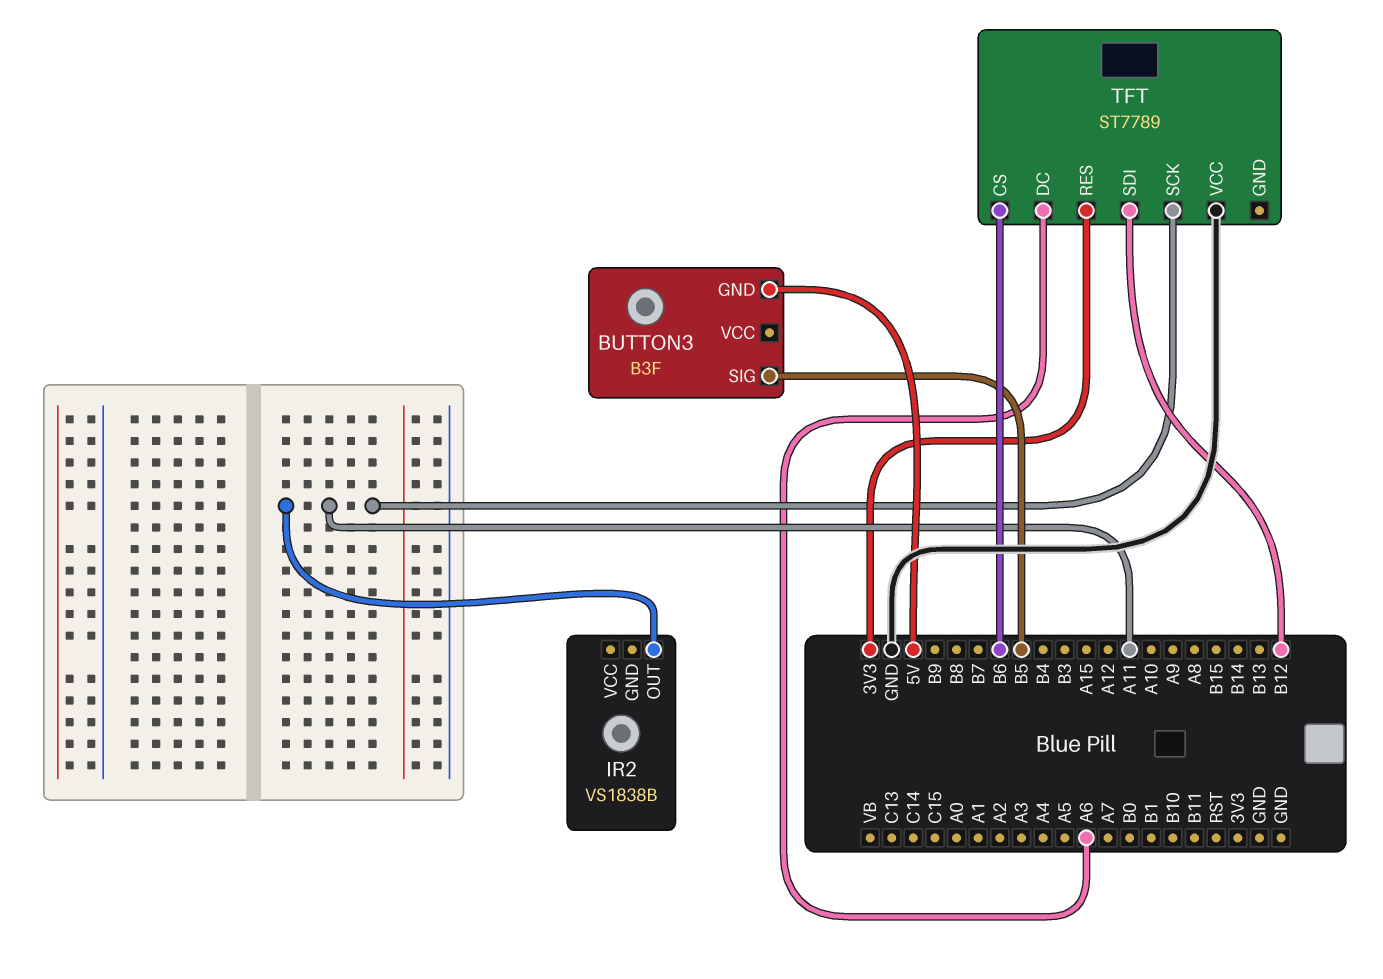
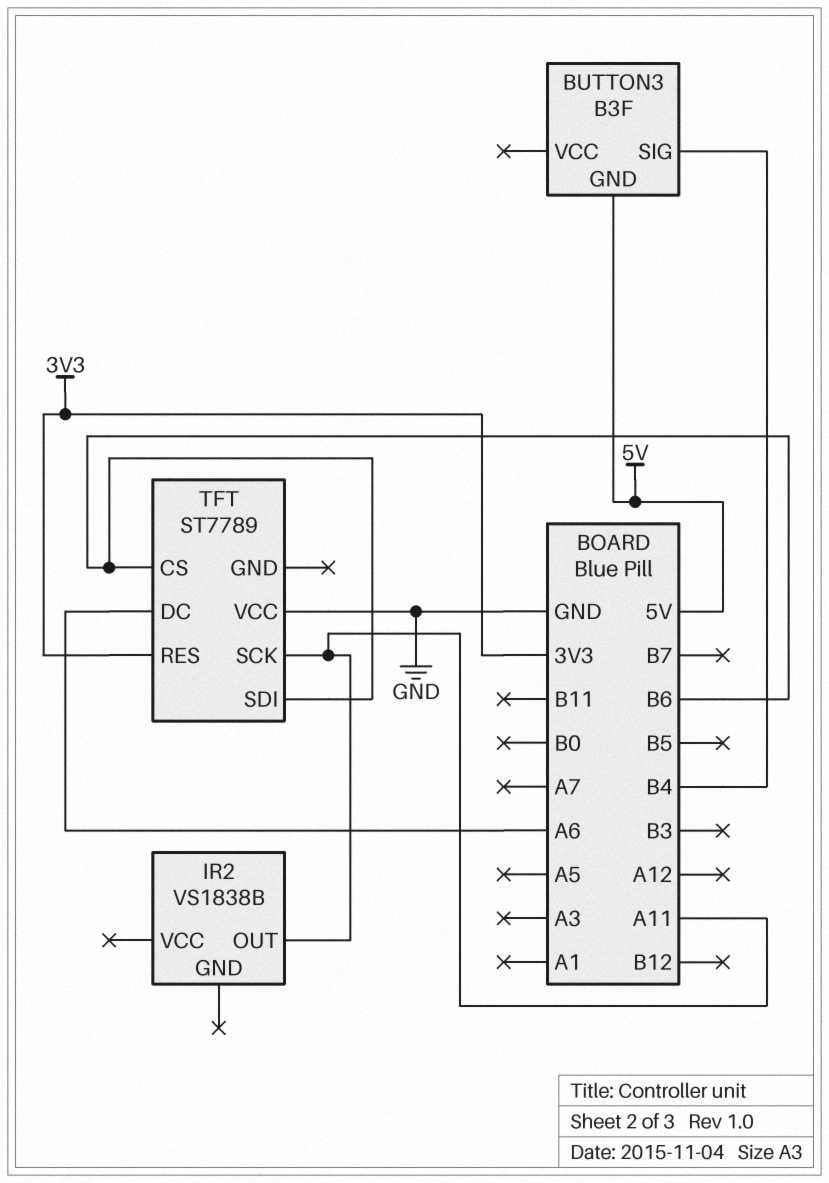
BUTTON3 pin SIG: B5 -> B4
TFT pin SDI: B12 -> B6

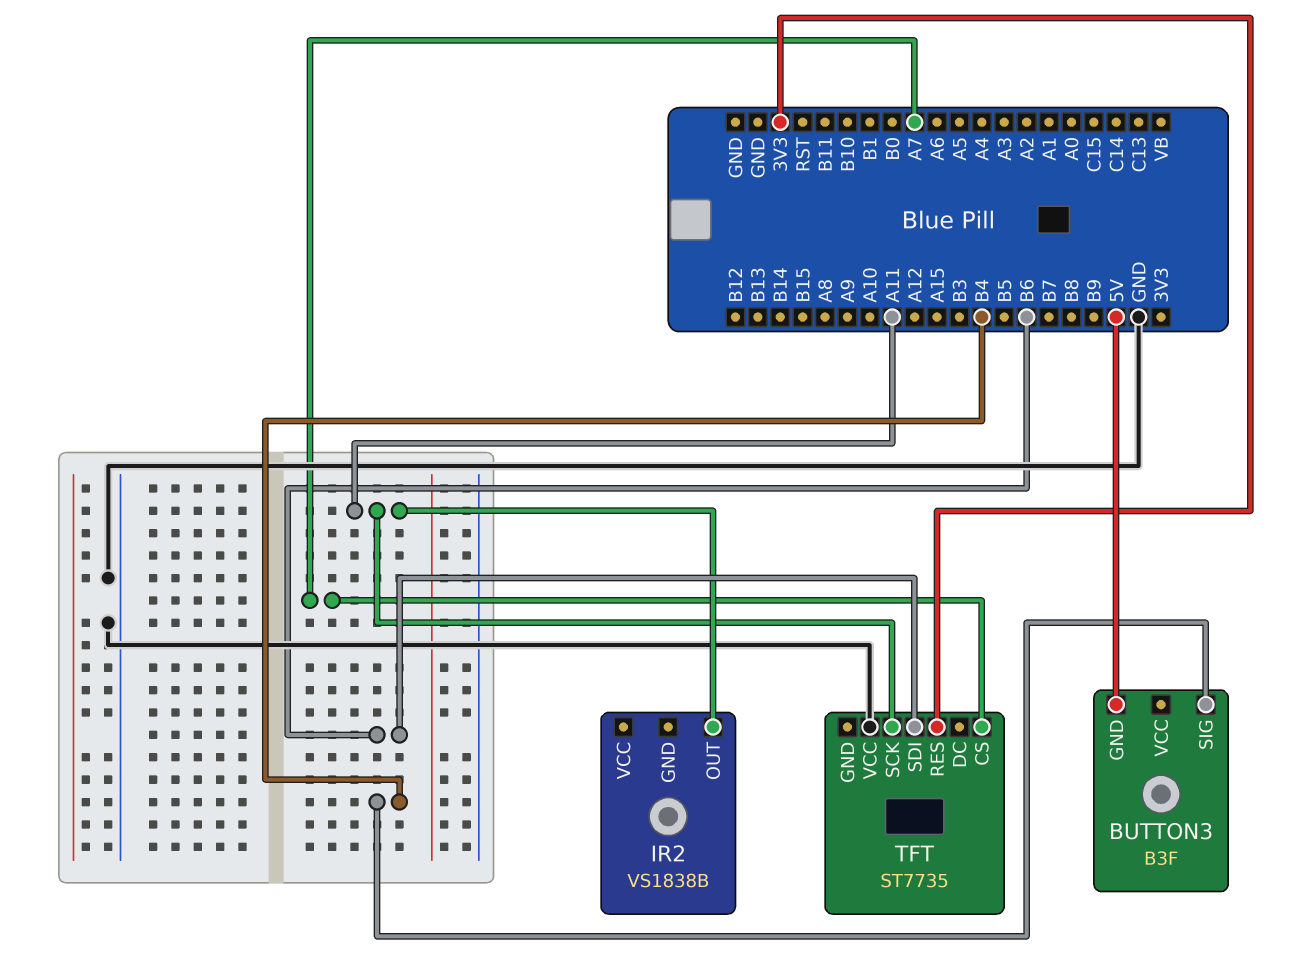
TFT: ST7789 -> ST7735
TFT pin CS: B6 -> A7
TFT pin DC: A6 -> none

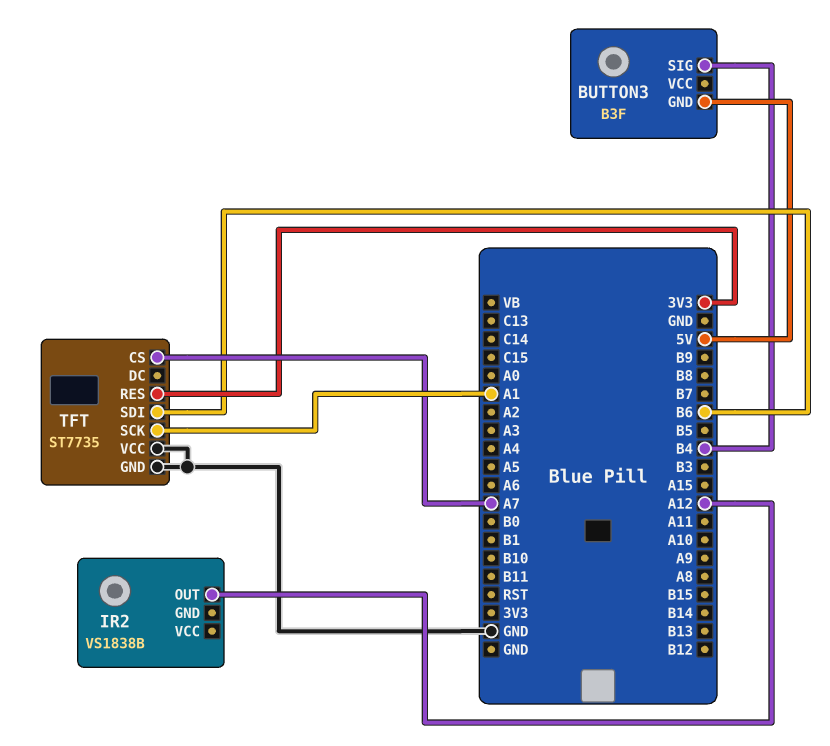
IR2 pin OUT: A11 -> A12
TFT pin GND: none -> GND
TFT pin SCK: A11 -> A1

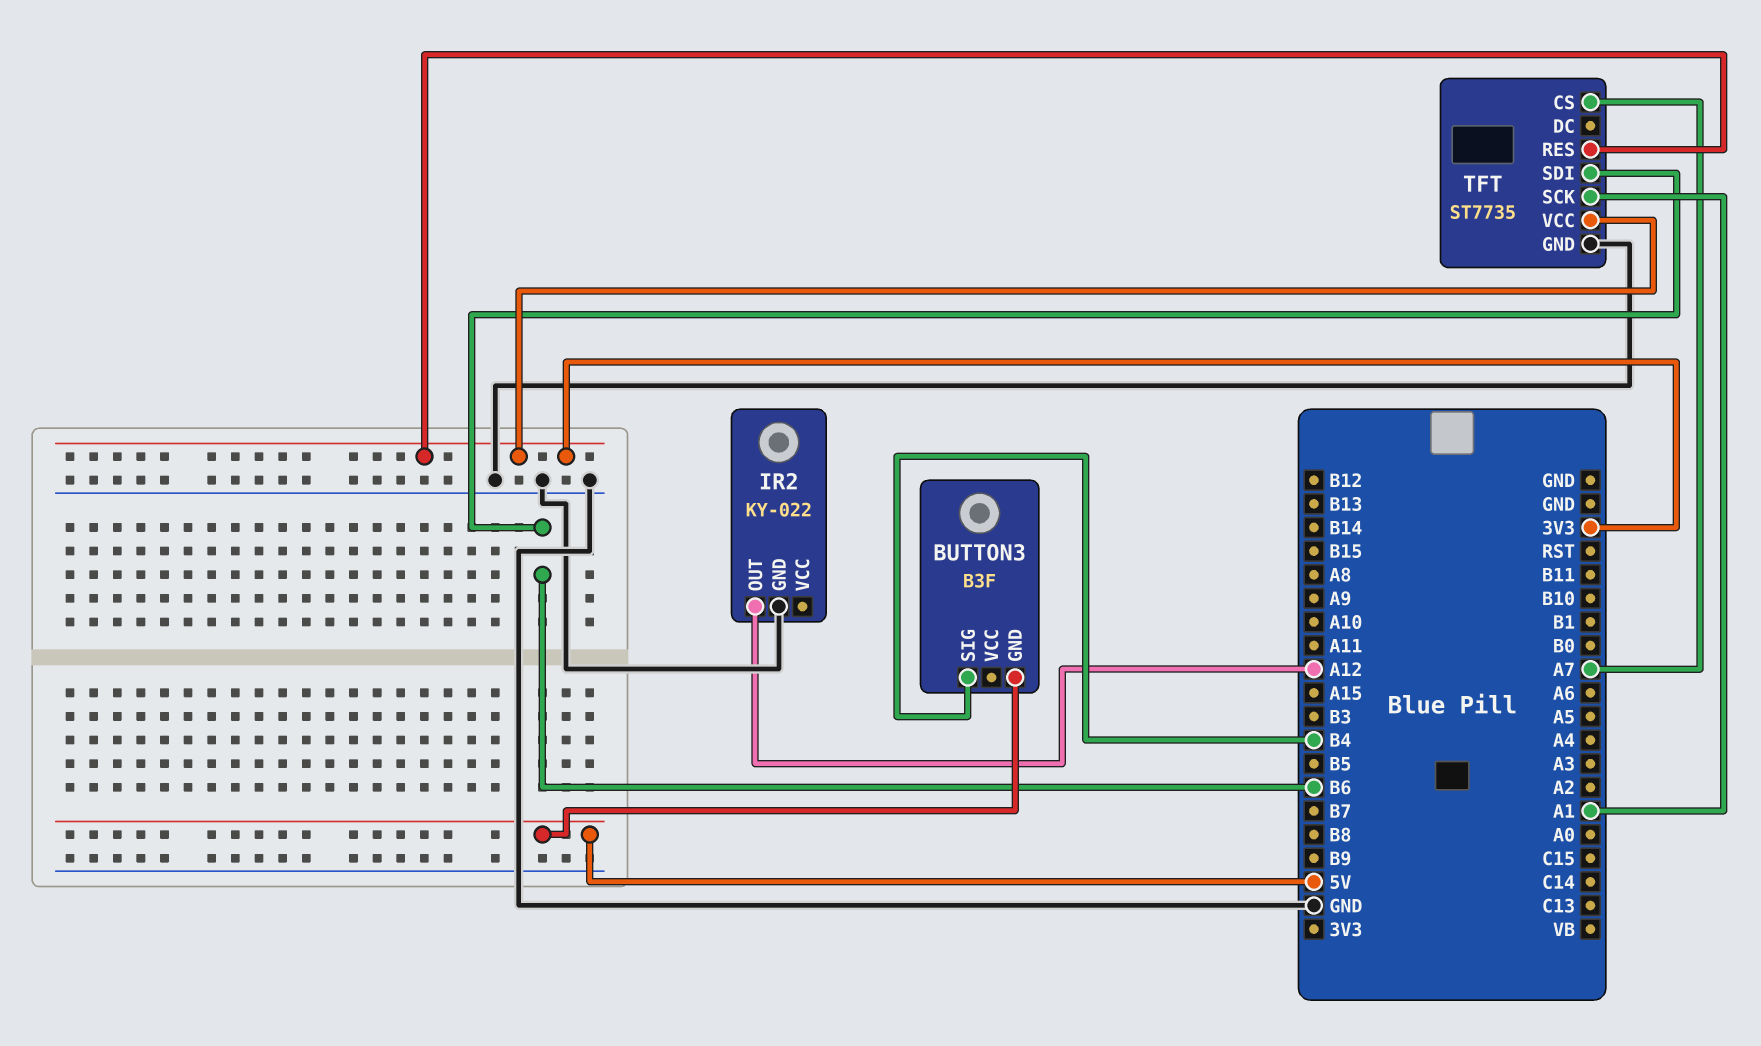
IR2: VS1838B -> KY-022
IR2 pin GND: none -> GND
TFT pin VCC: GND -> 3V3

